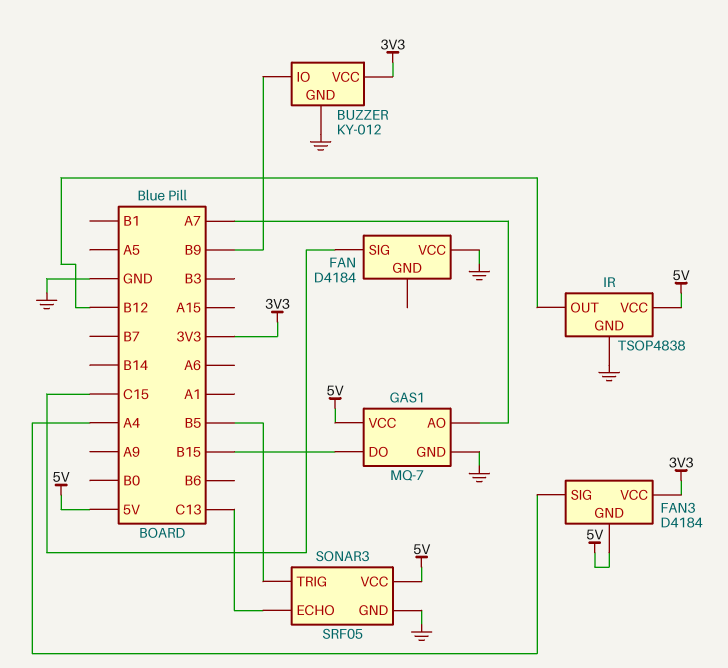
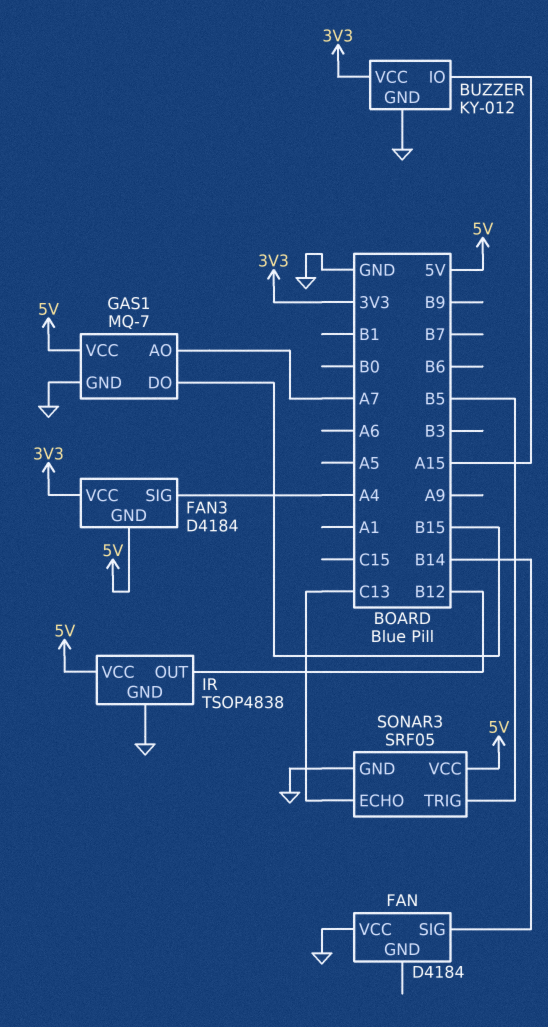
BUZZER pin IO: B9 -> A15
FAN pin SIG: C15 -> B14

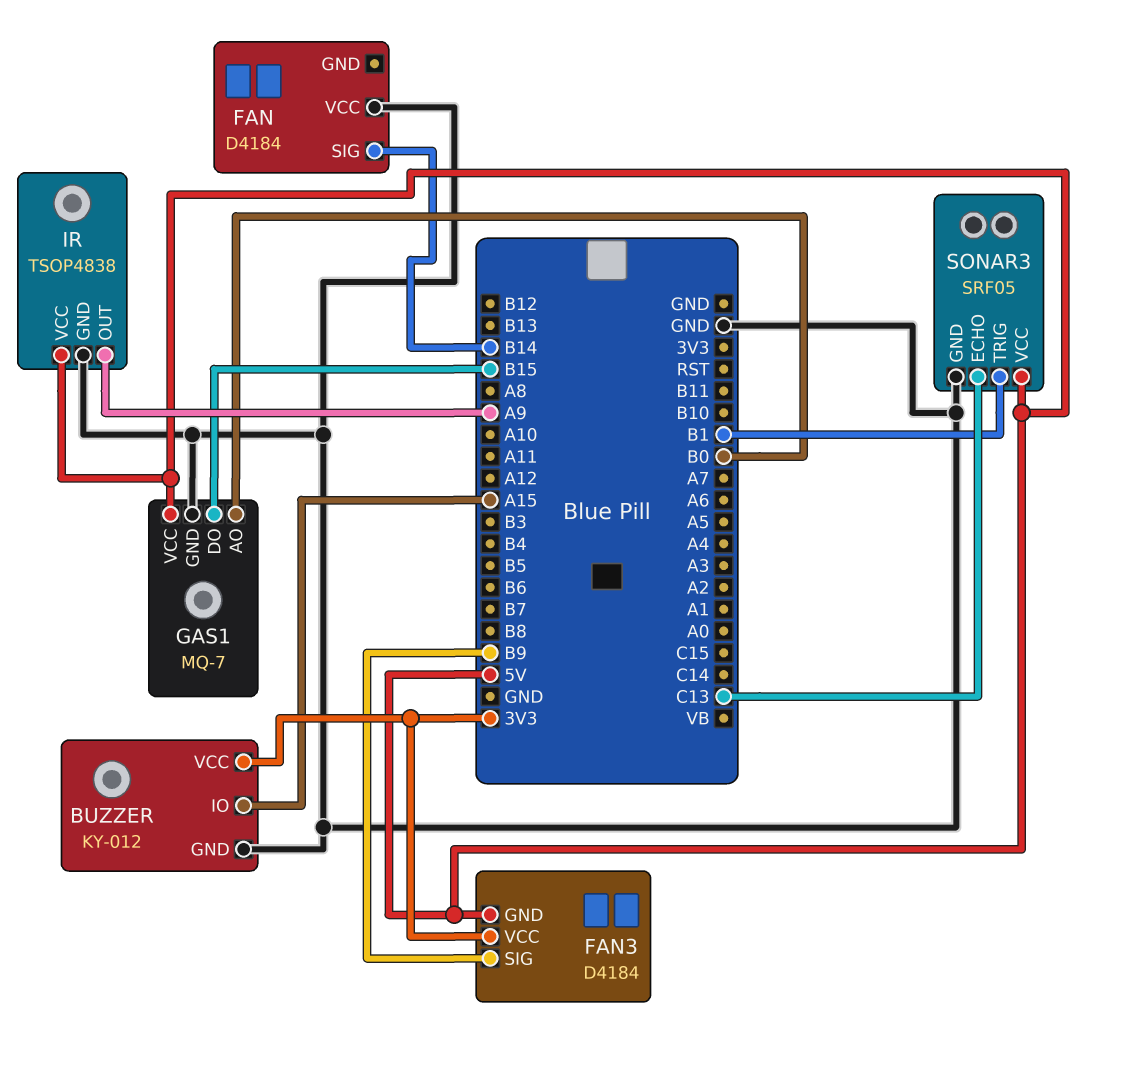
FAN3 pin SIG: A4 -> B9
GAS1 pin AO: A7 -> B0
IR pin OUT: B12 -> A9
SONAR3 pin TRIG: B5 -> B1

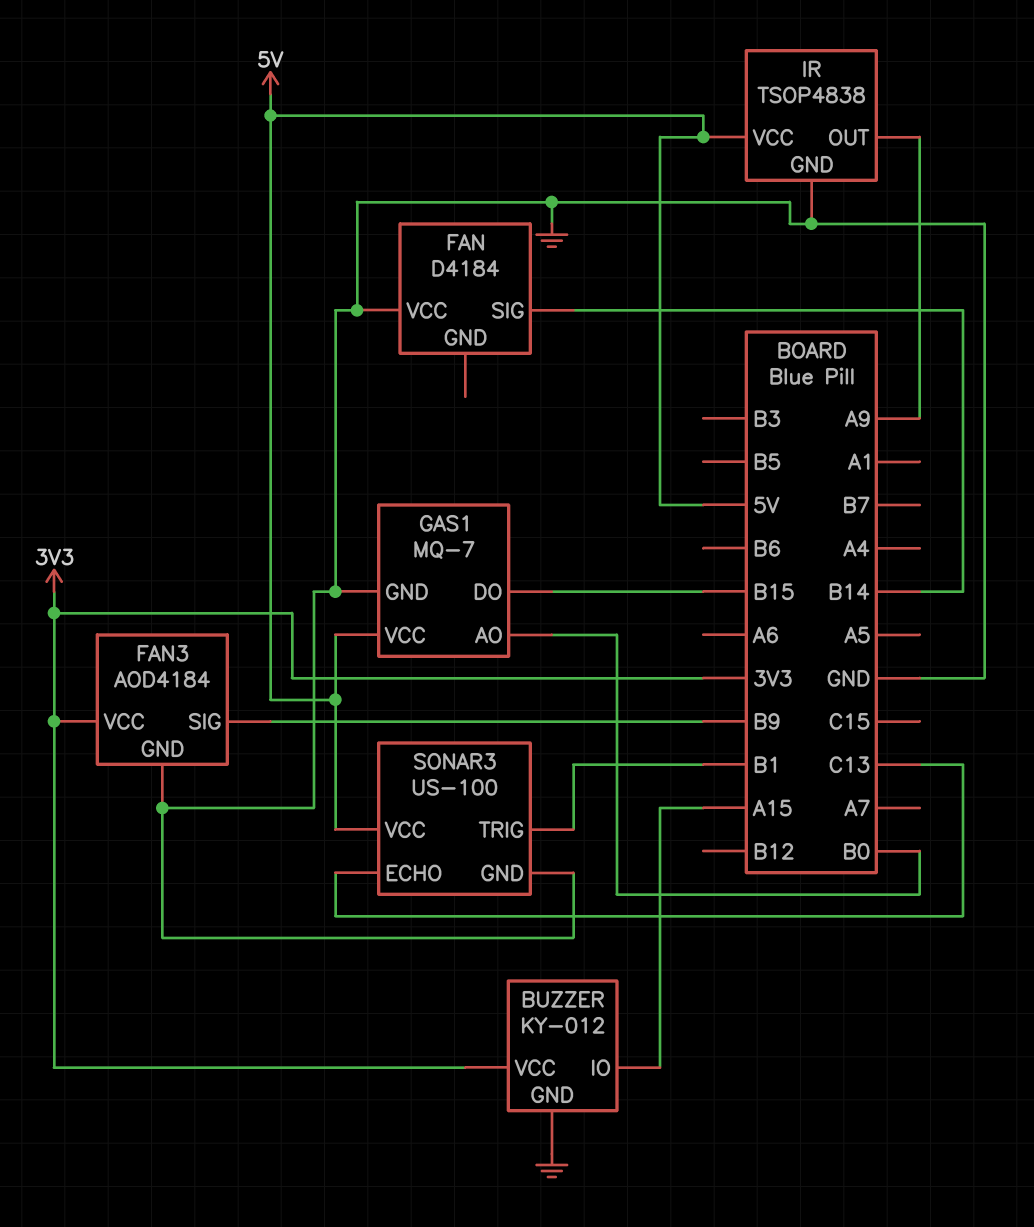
FAN3: D4184 -> AOD4184
FAN3 pin GND: 5V -> GND
SONAR3: SRF05 -> US-100

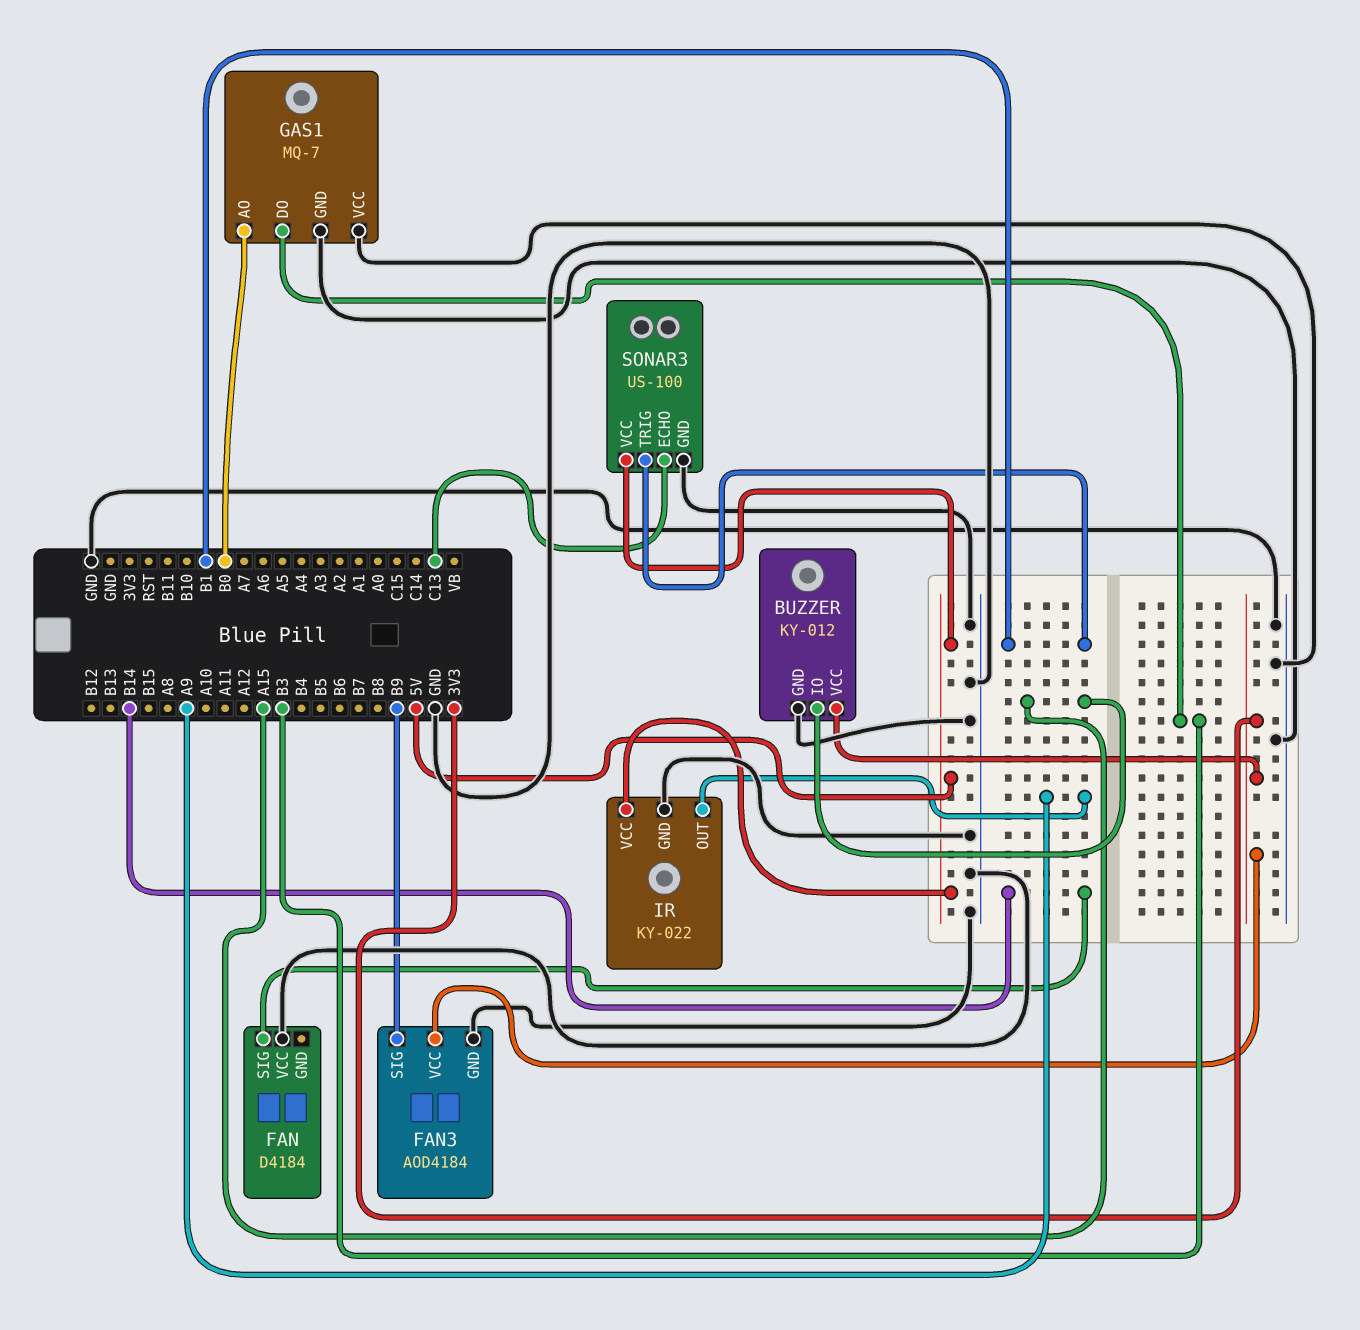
GAS1 pin DO: B15 -> B3
GAS1 pin VCC: 5V -> GND
IR: TSOP4838 -> KY-022

